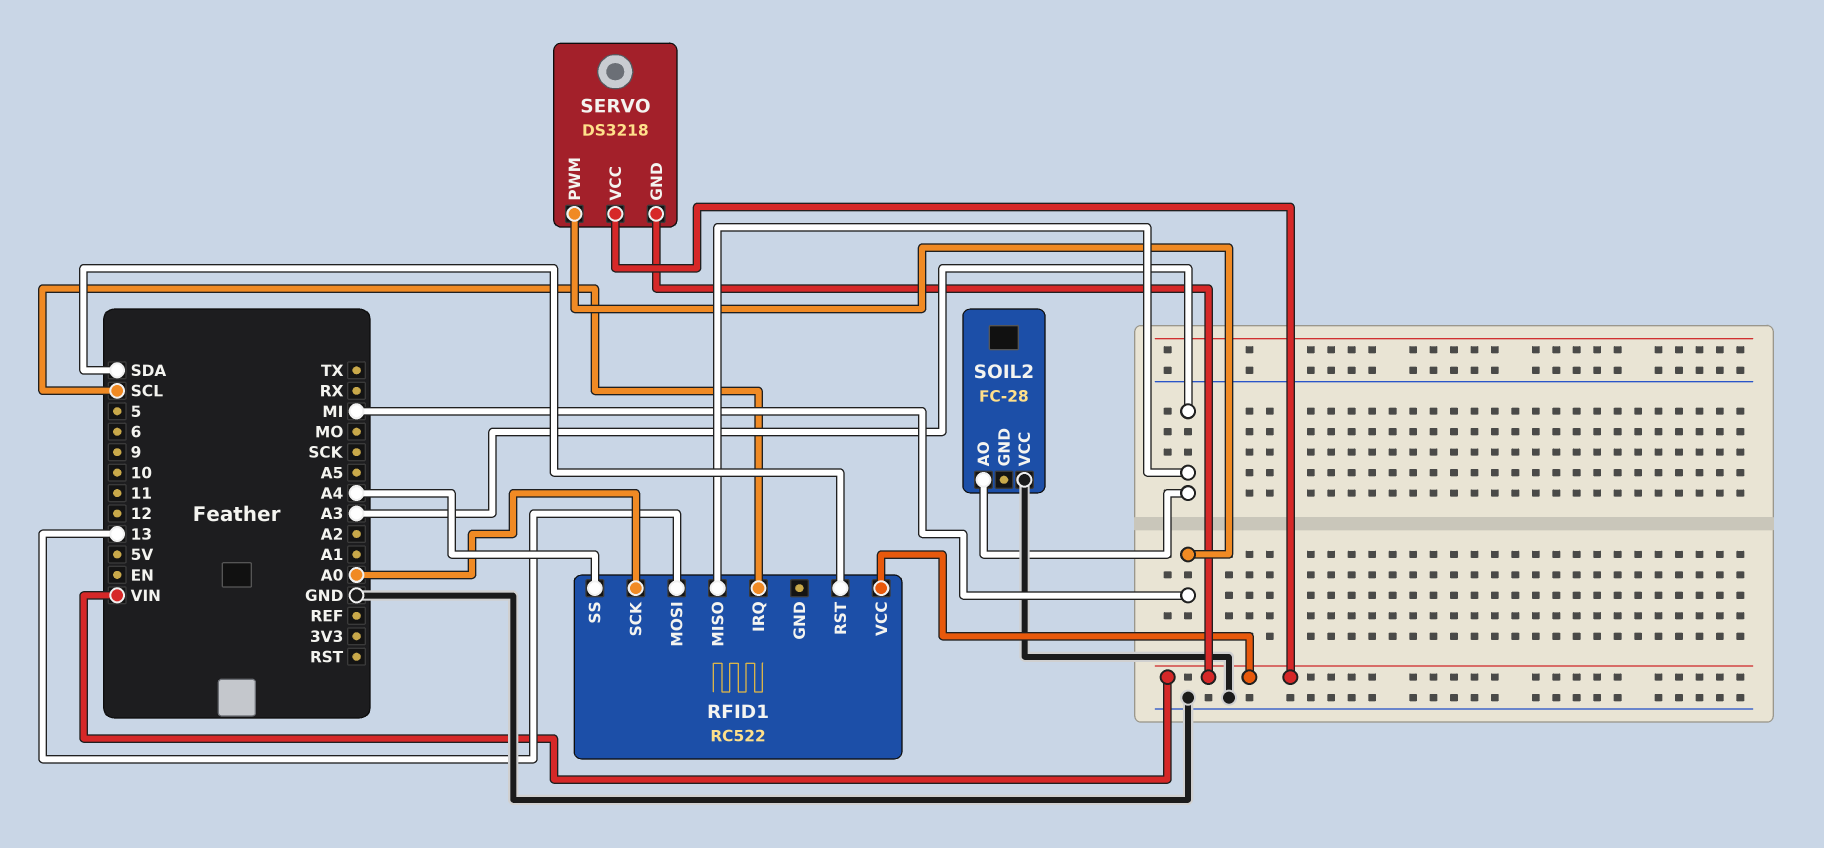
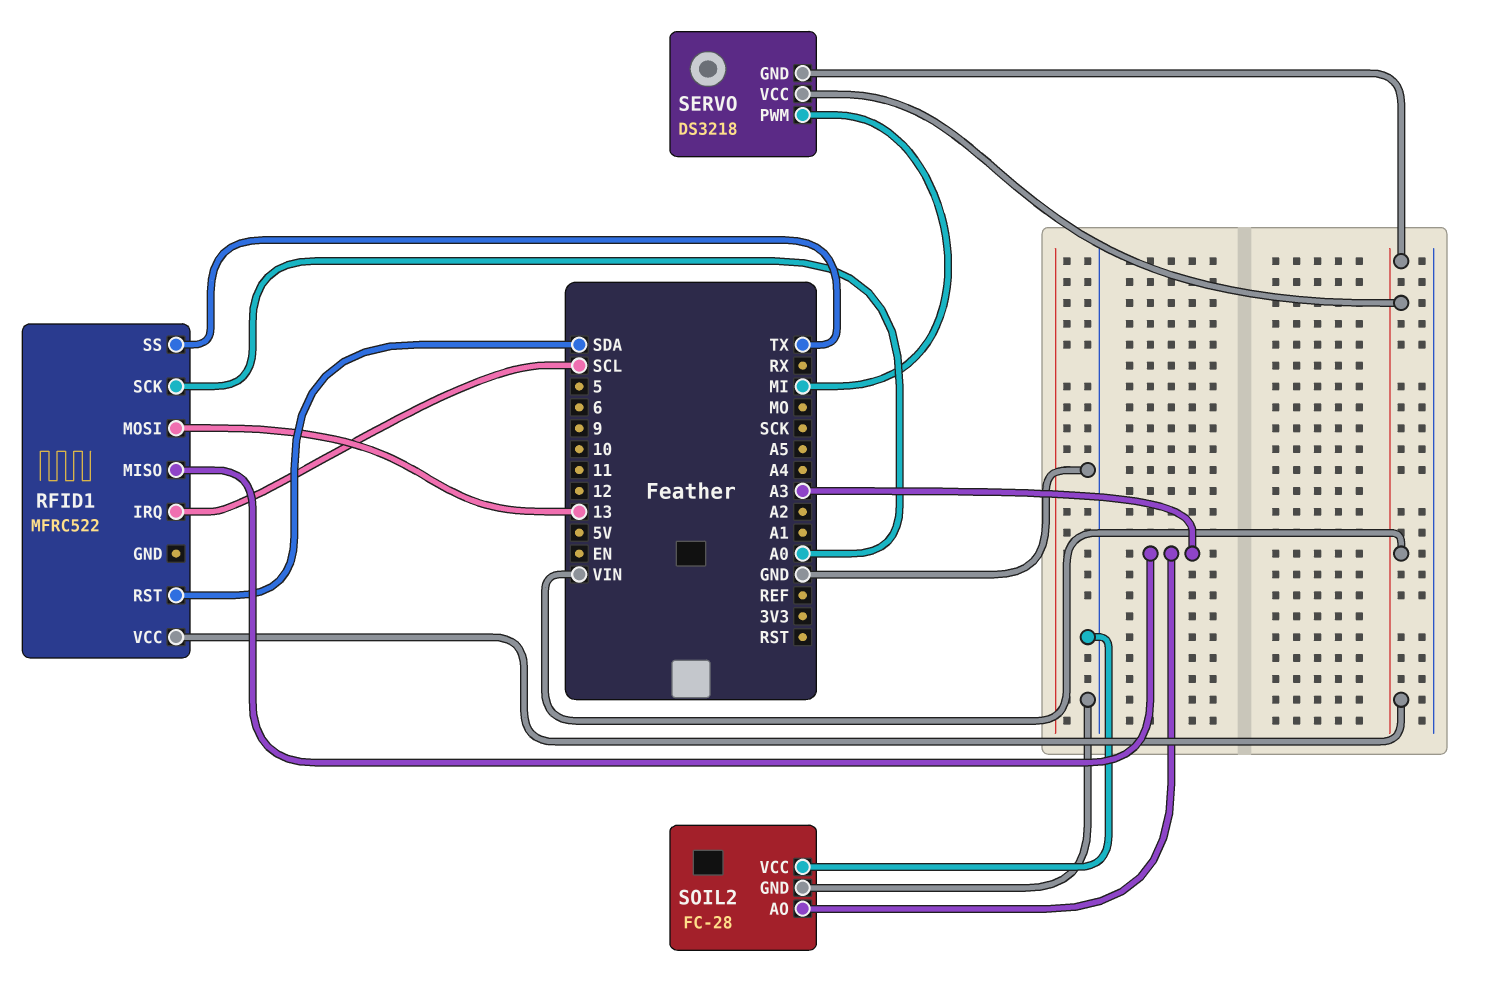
RFID1: RC522 -> MFRC522
RFID1 pin SS: A4 -> TX
SOIL2 pin GND: none -> GND

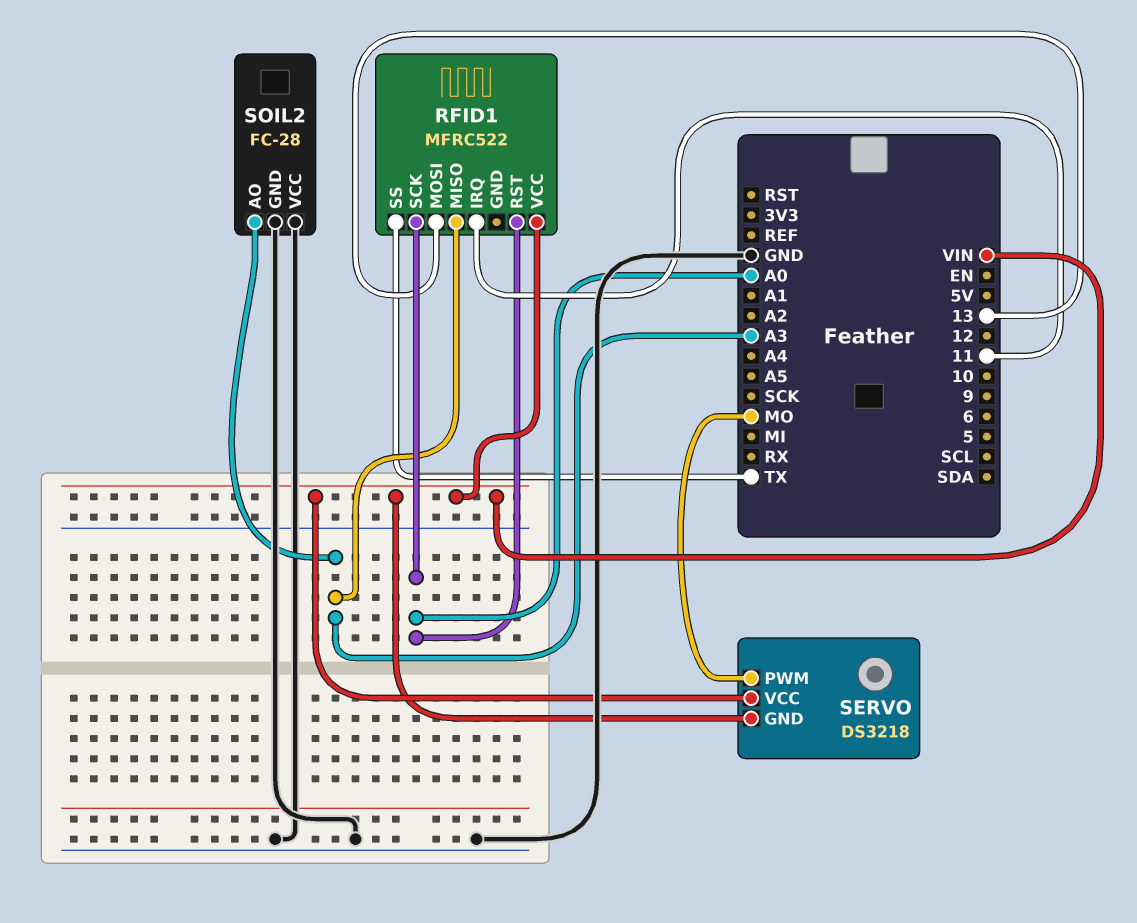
RFID1 pin IRQ: SCL -> 11
RFID1 pin RST: SDA -> A0
SERVO pin PWM: MI -> MO

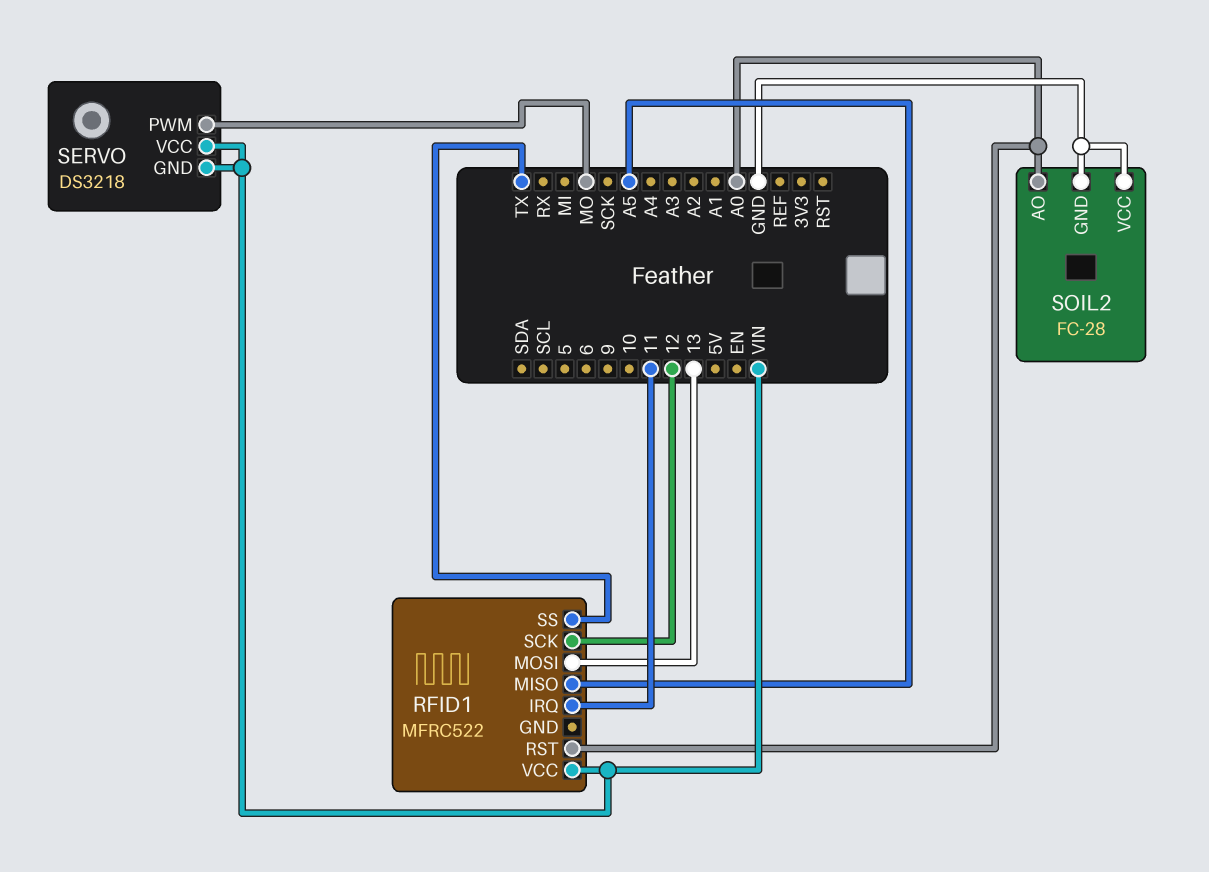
RFID1 pin MISO: A3 -> A5
RFID1 pin SCK: A0 -> 12
SOIL2 pin AO: A3 -> A0

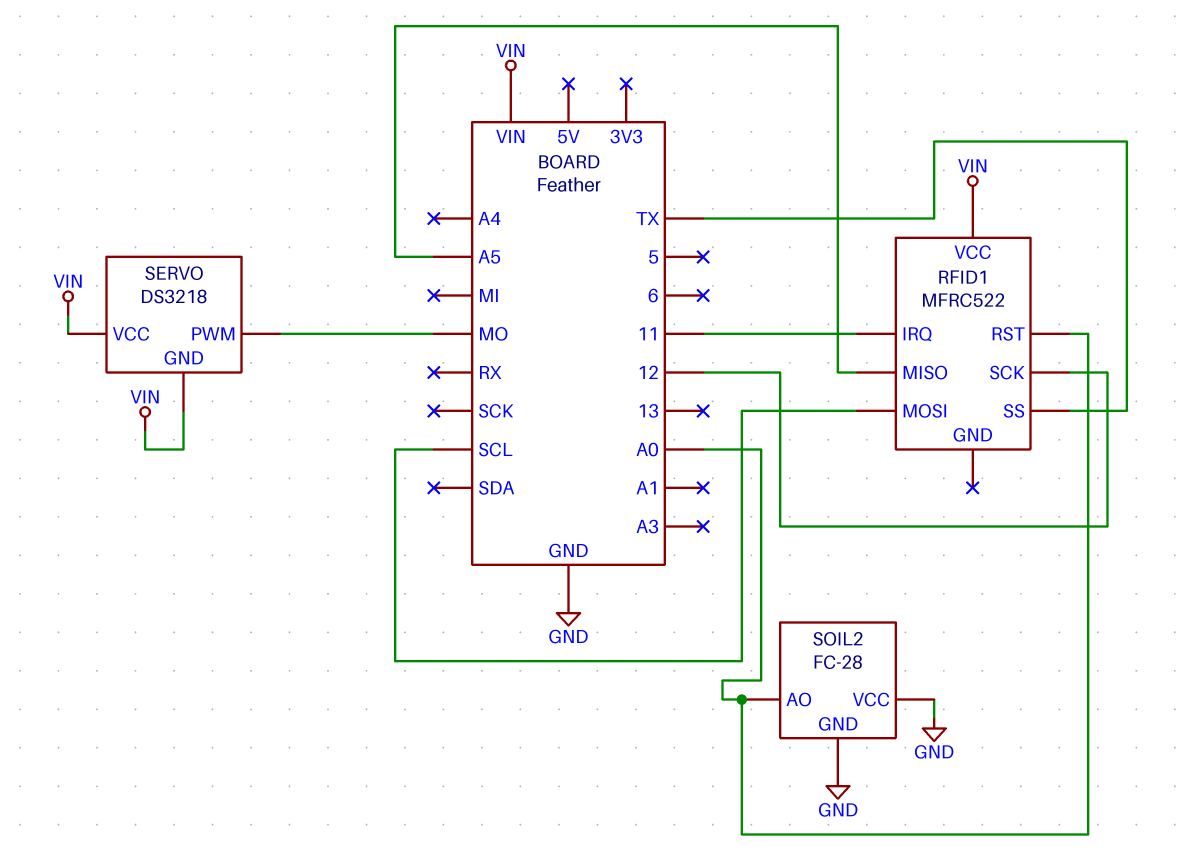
RFID1 pin MOSI: 13 -> SCL

